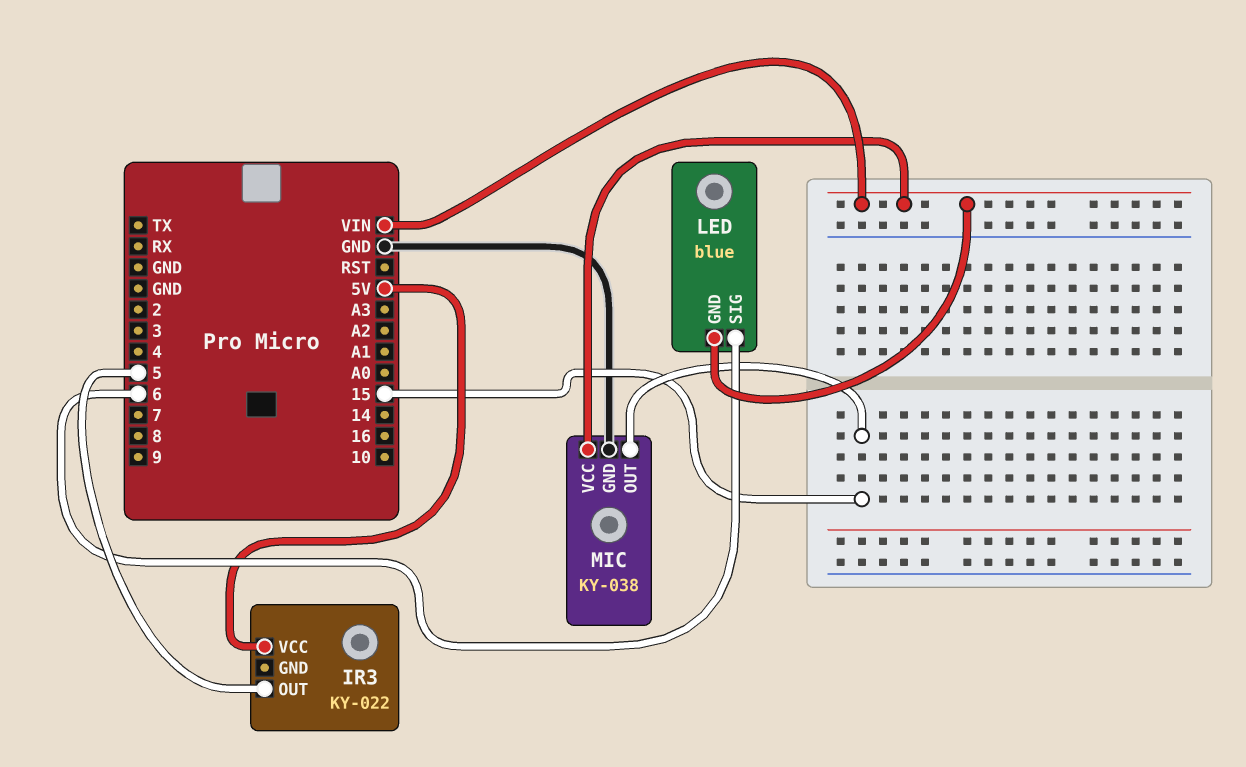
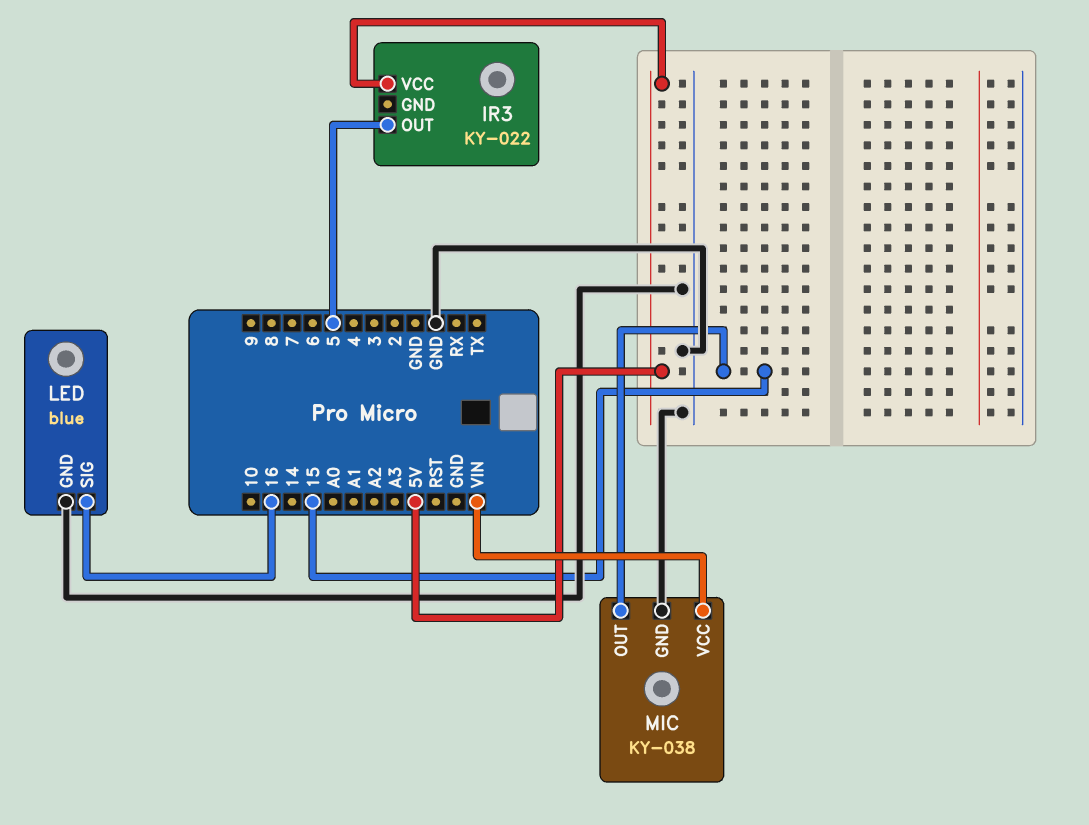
LED pin GND: VIN -> GND
LED pin SIG: 6 -> 16

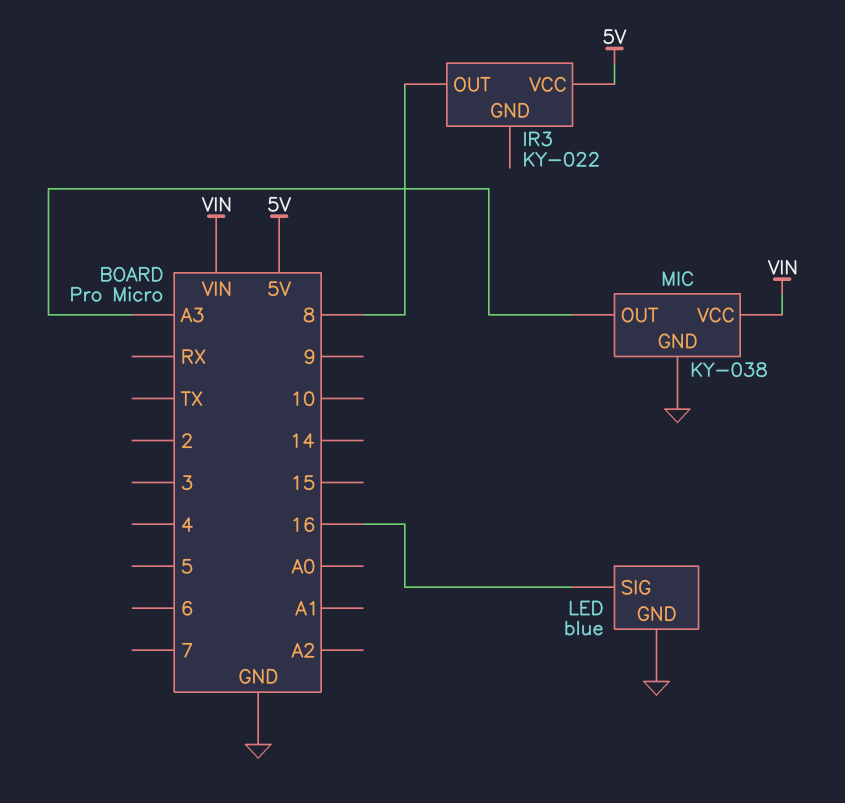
IR3 pin OUT: 5 -> 8
MIC pin OUT: 15 -> A3

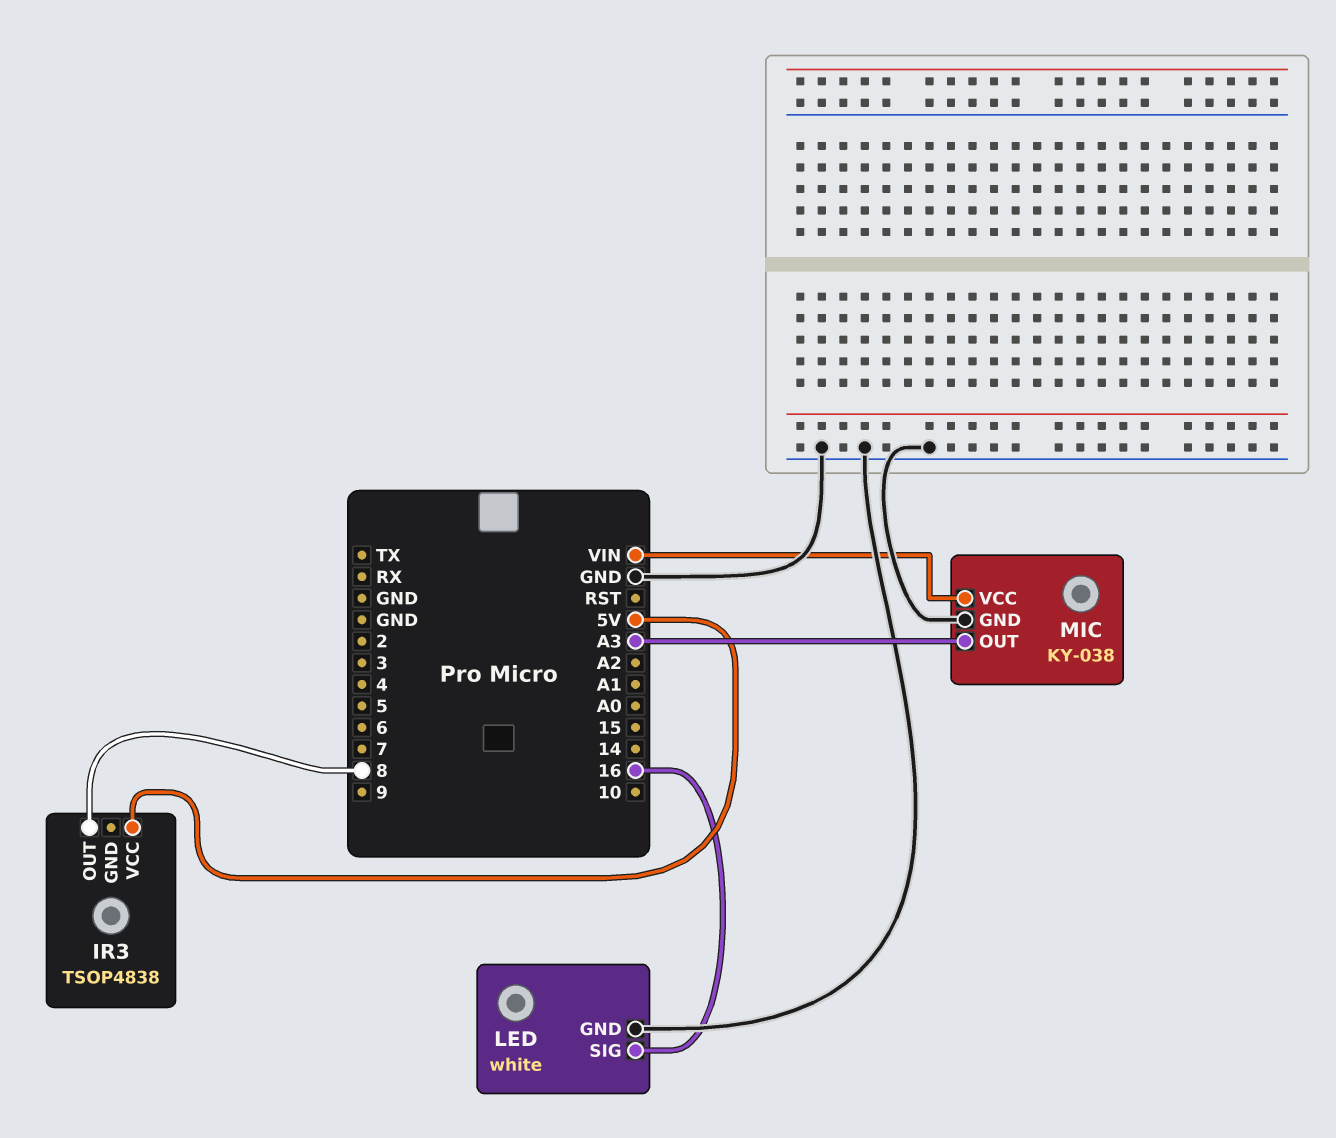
IR3: KY-022 -> TSOP4838
LED: blue -> white

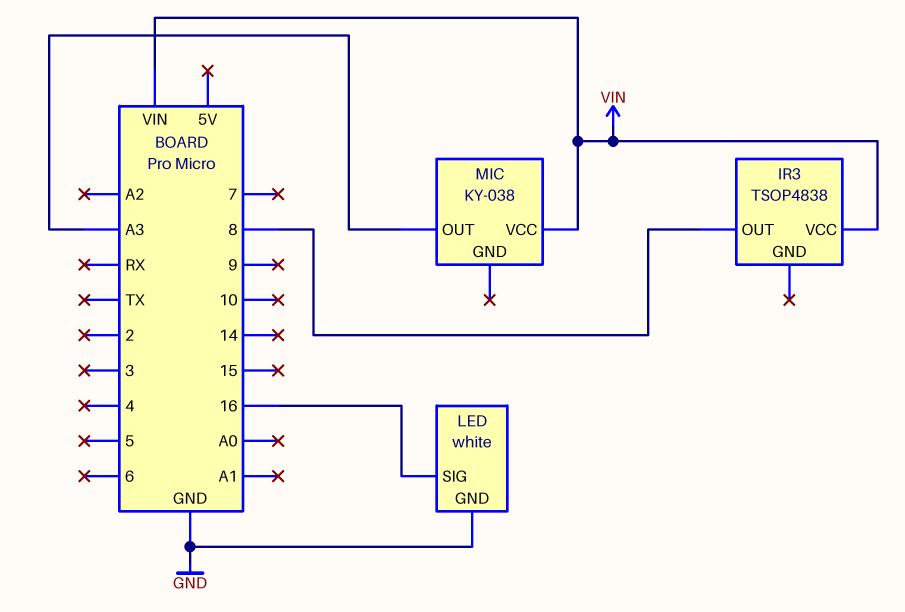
IR3 pin VCC: 5V -> VIN
MIC pin GND: GND -> none

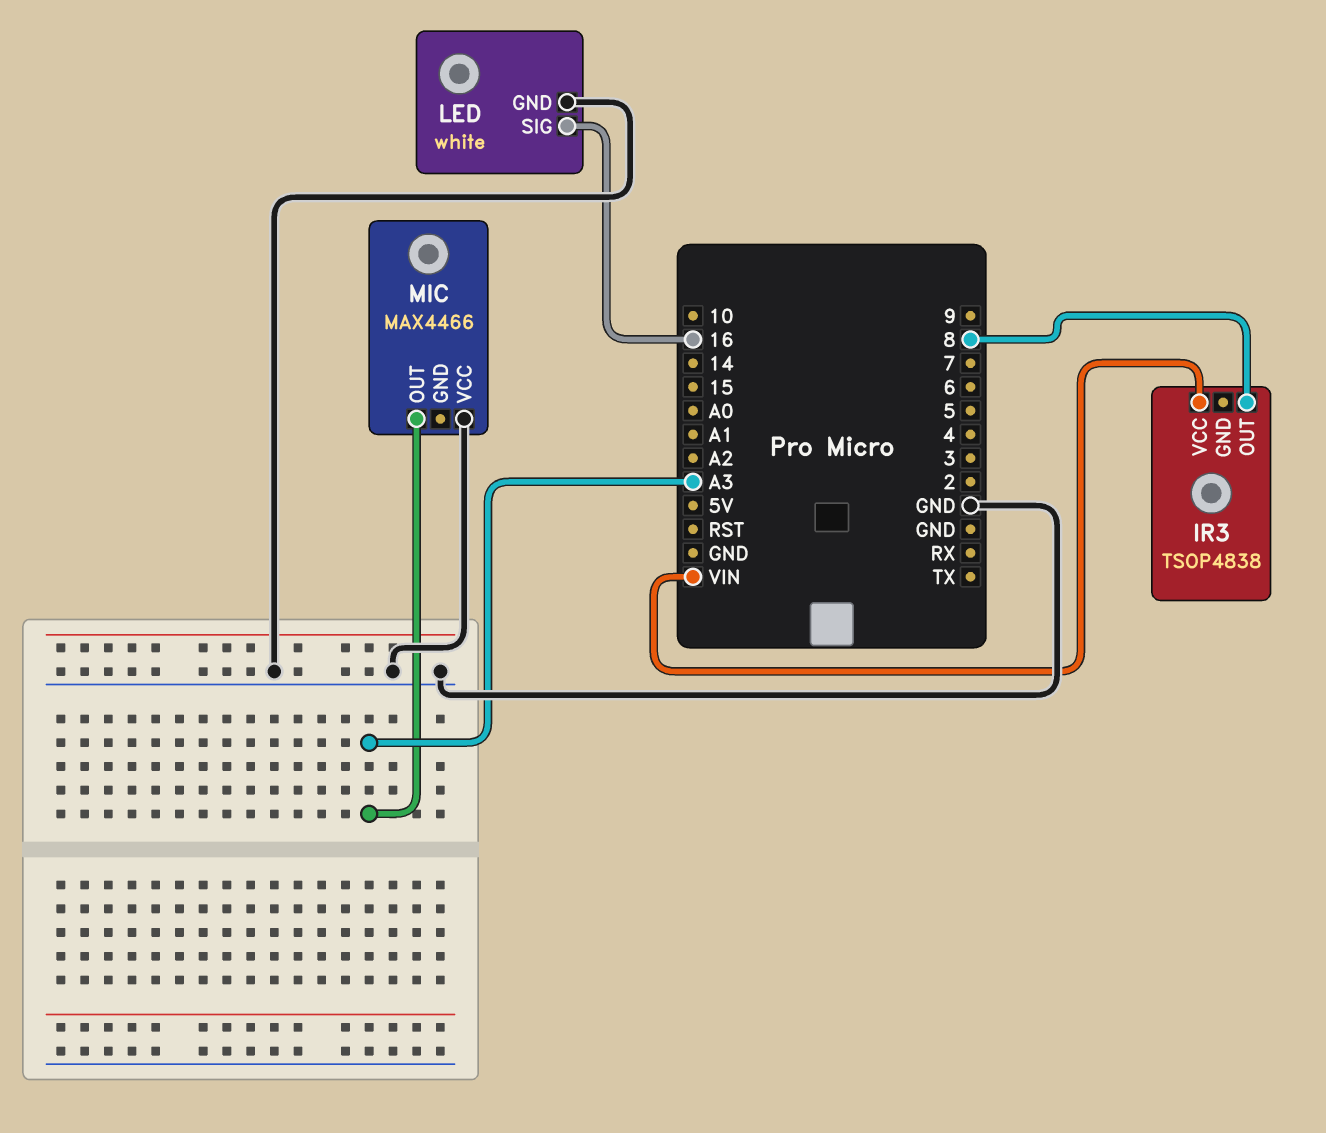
MIC: KY-038 -> MAX4466
MIC pin VCC: VIN -> GND

